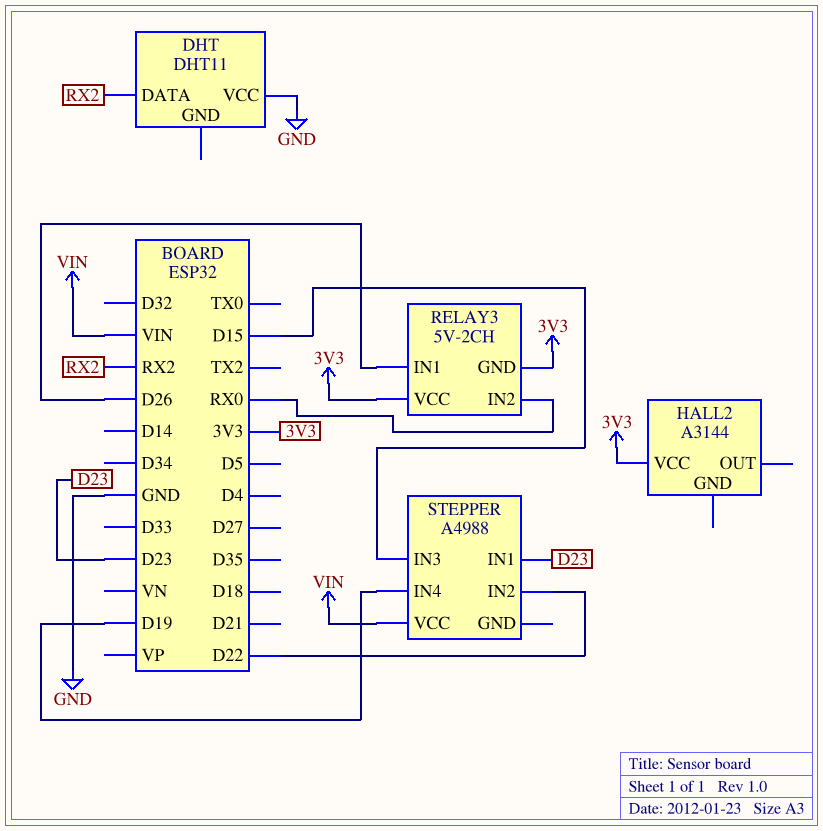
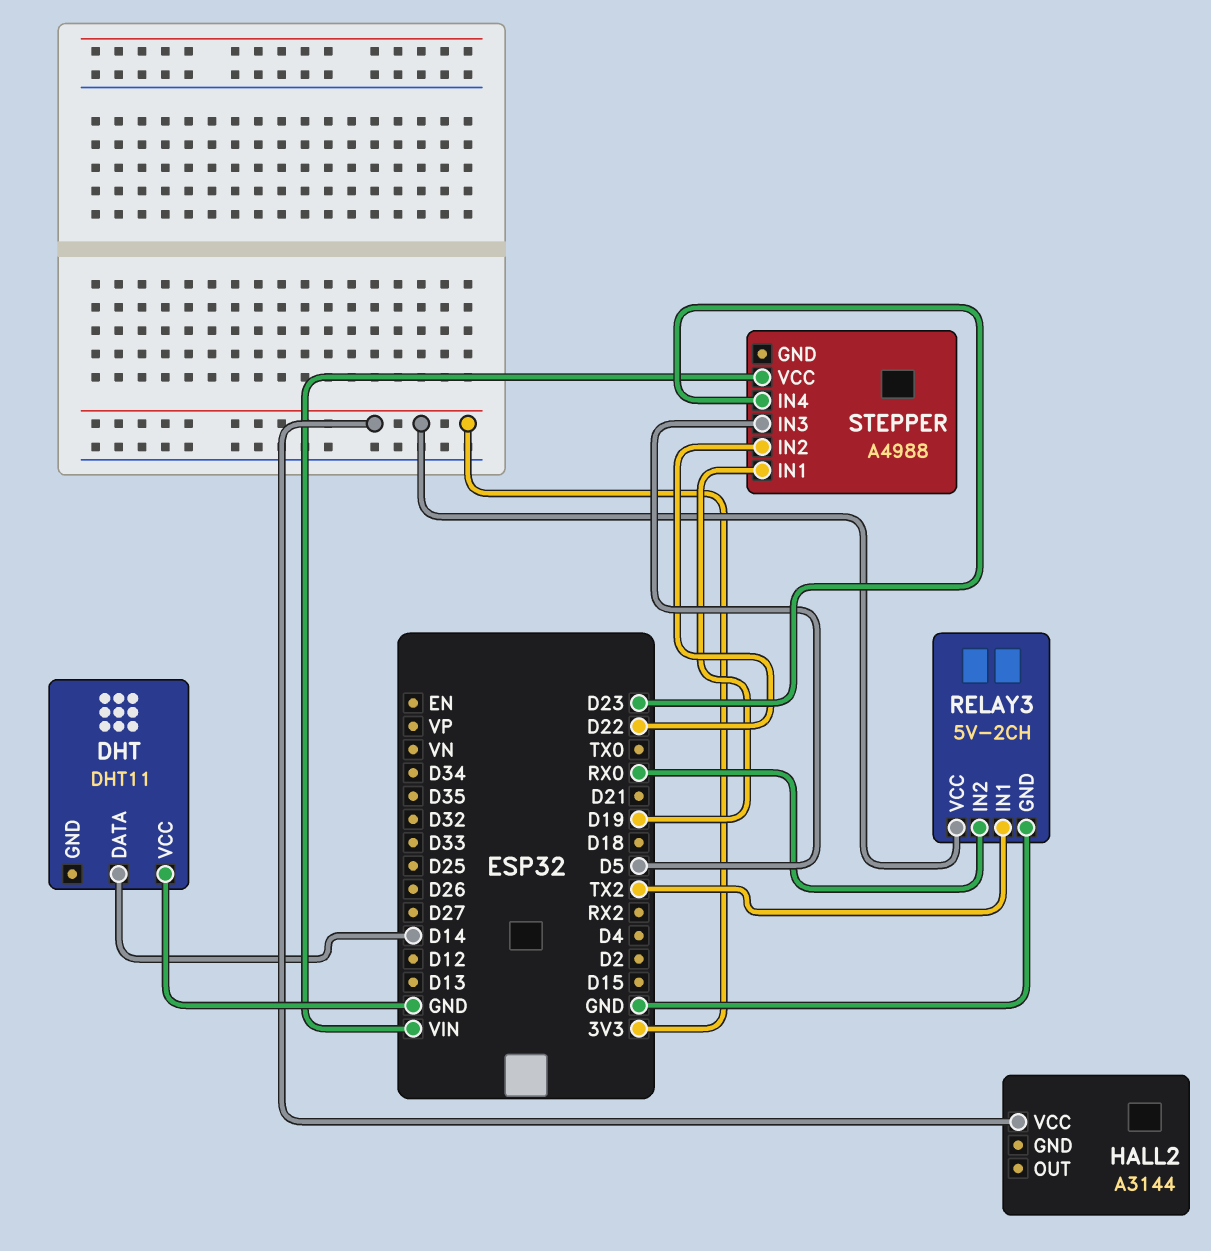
DHT pin DATA: RX2 -> D14
RELAY3 pin GND: 3V3 -> GND
RELAY3 pin IN1: D26 -> TX2
STEPPER pin IN1: D23 -> D19
STEPPER pin IN3: D15 -> D5
STEPPER pin IN4: D19 -> D23

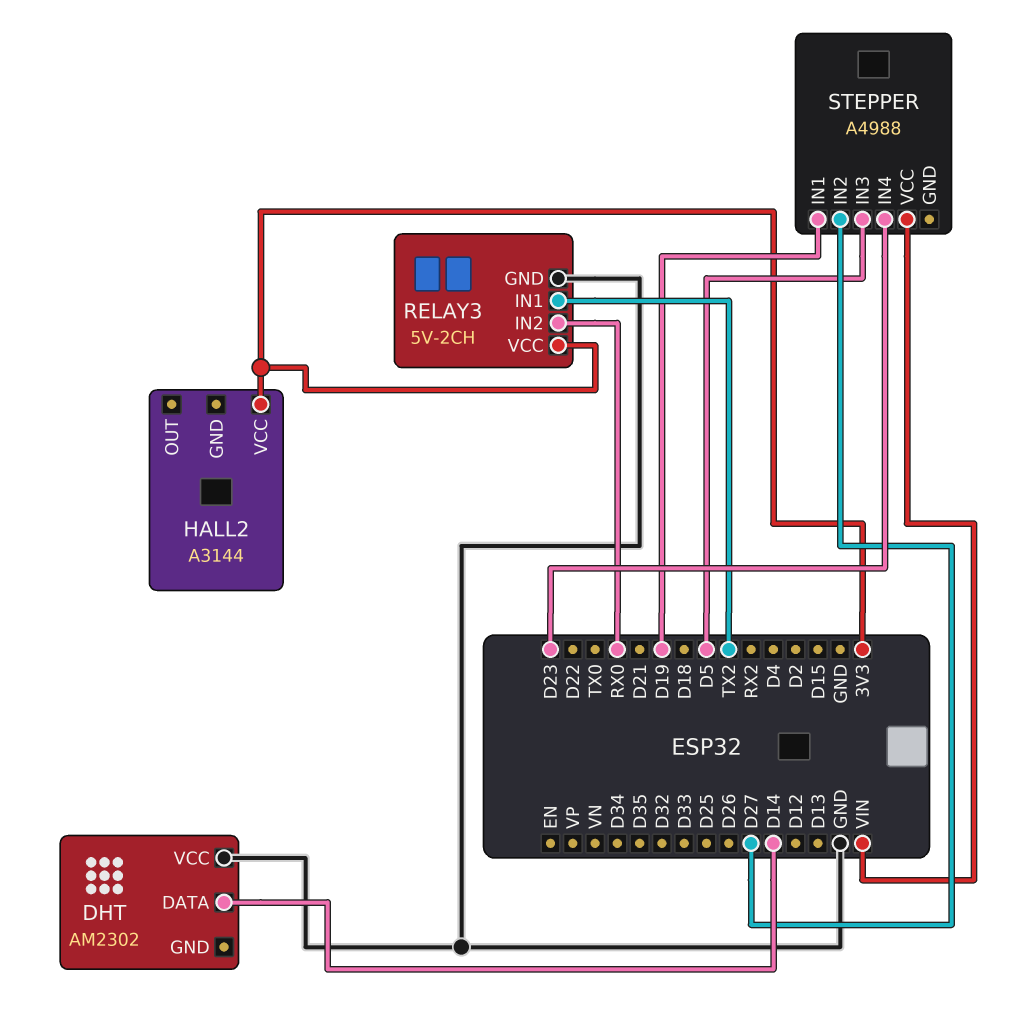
DHT: DHT11 -> AM2302
STEPPER pin IN2: D22 -> D27

